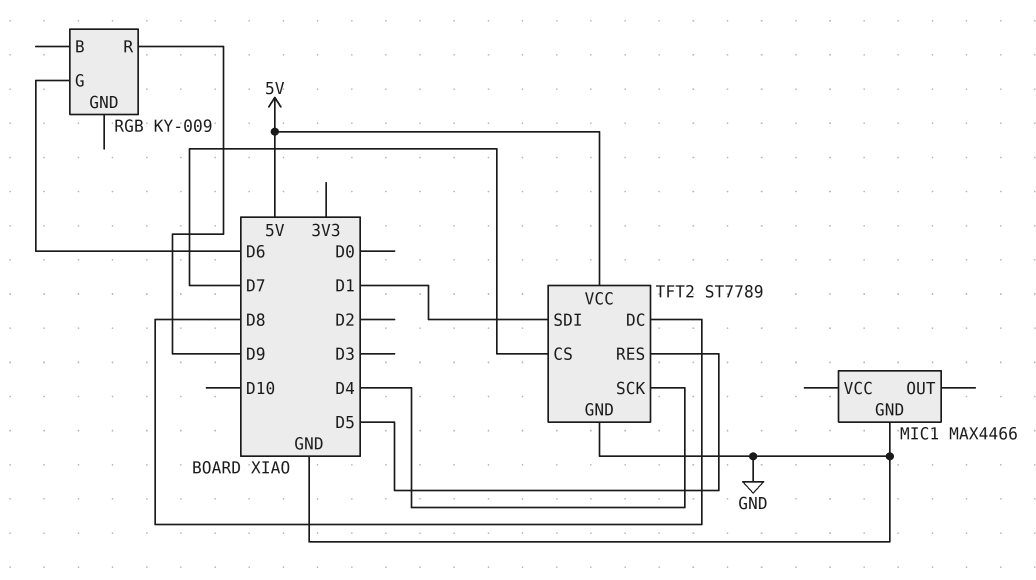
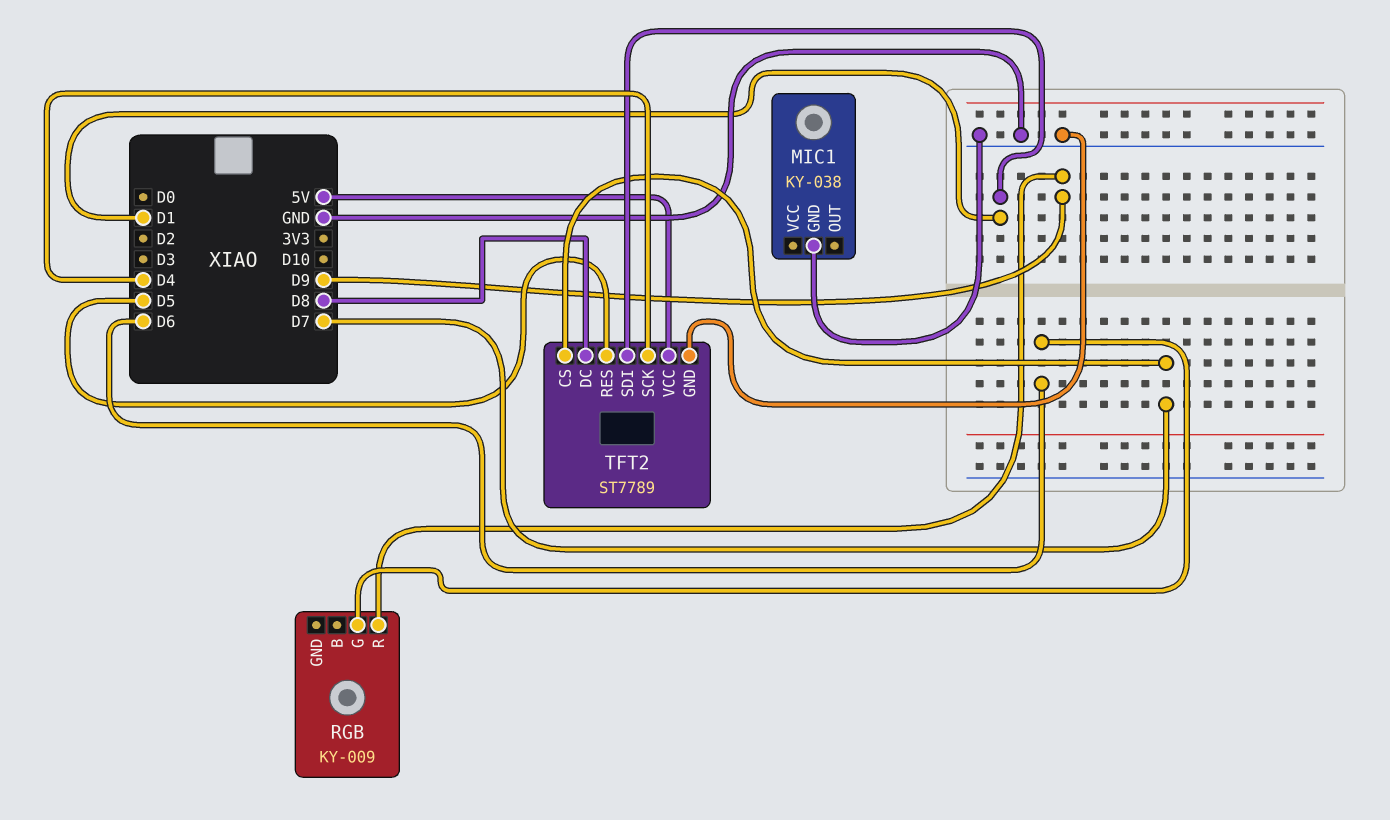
MIC1: MAX4466 -> KY-038

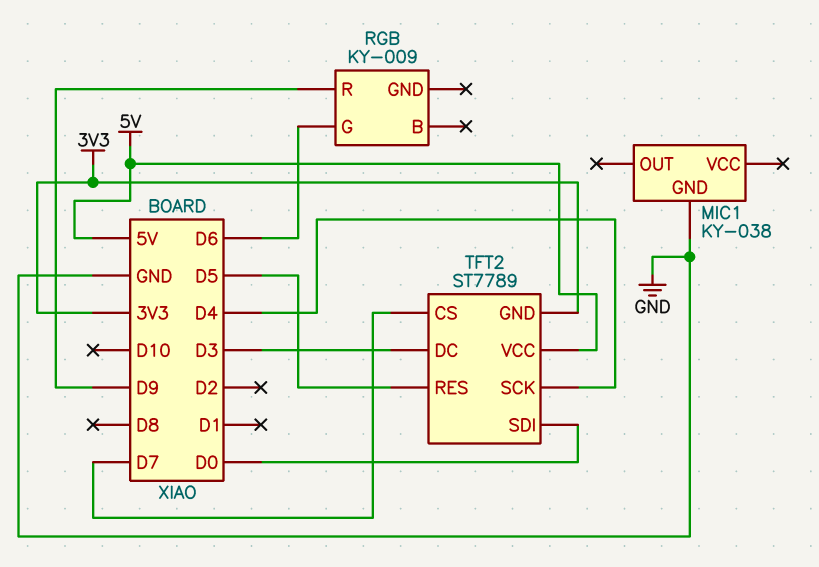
TFT2 pin DC: D8 -> D3
TFT2 pin GND: GND -> 3V3
TFT2 pin SDI: D1 -> D0

